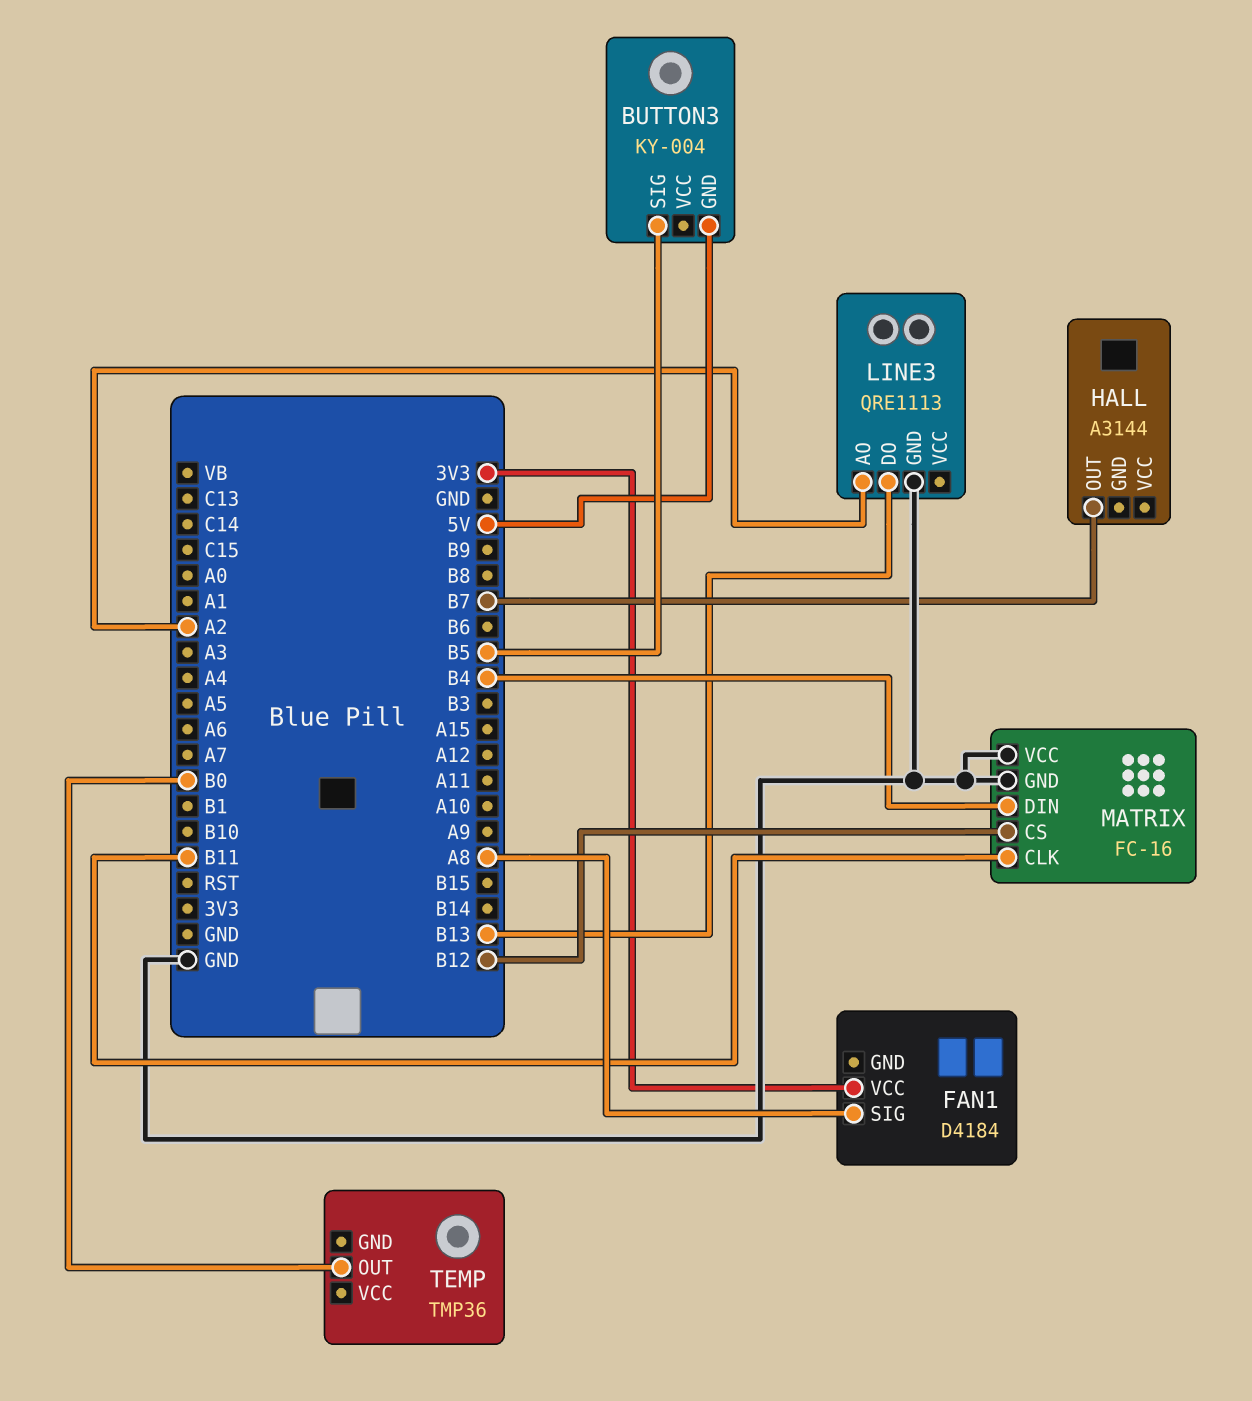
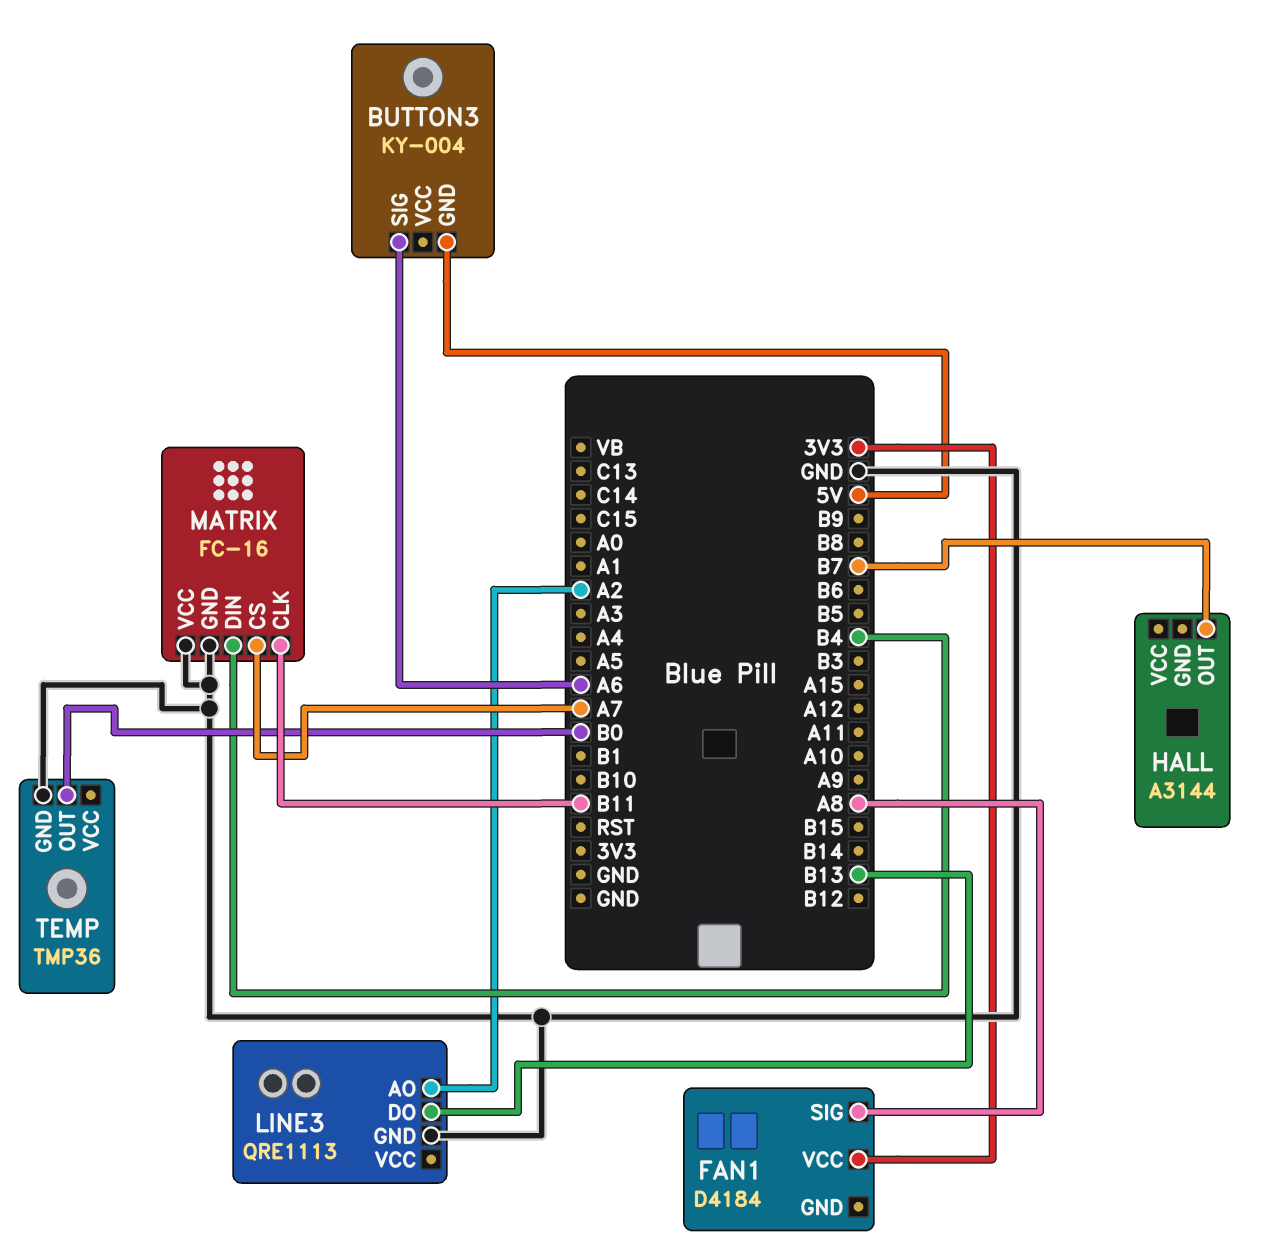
BUTTON3 pin SIG: B5 -> A6
MATRIX pin CS: B12 -> A7
TEMP pin GND: none -> GND

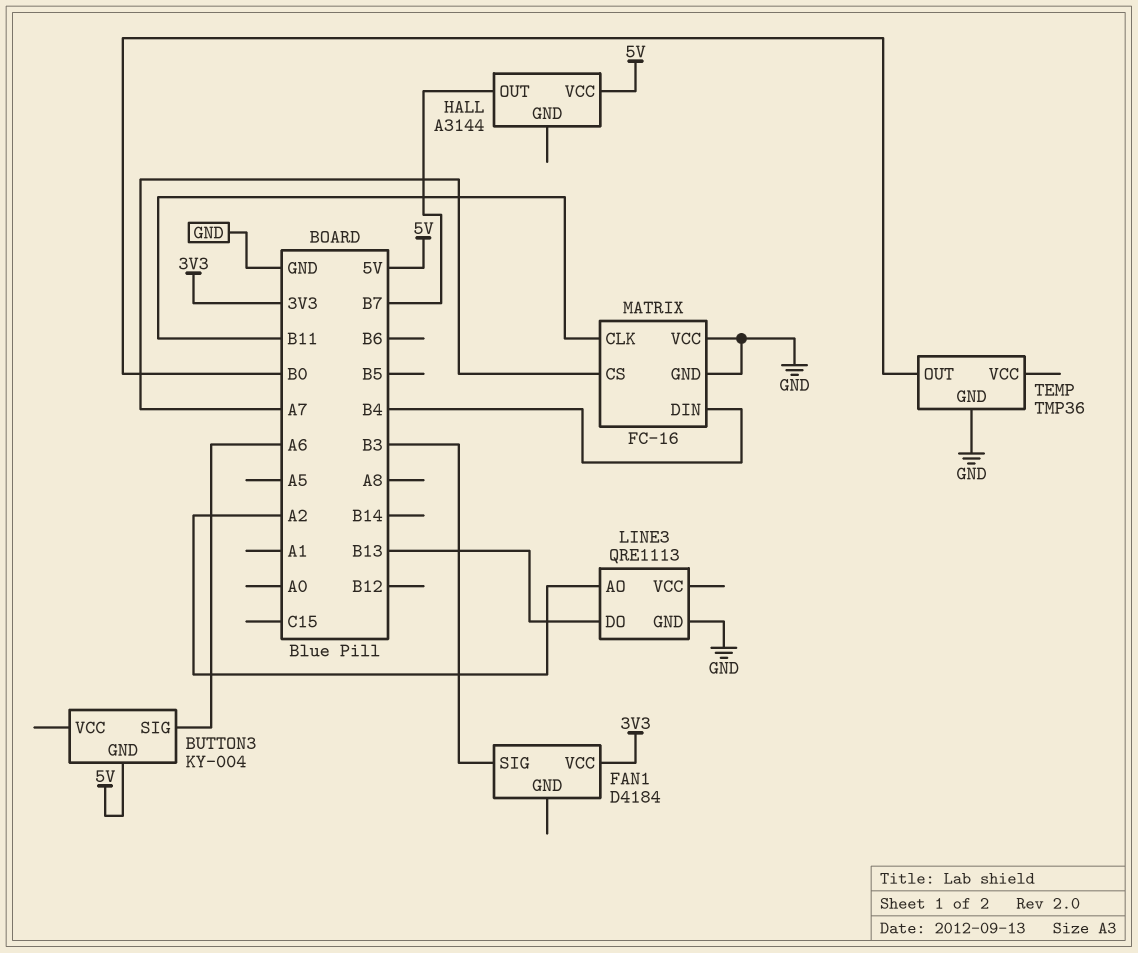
FAN1 pin SIG: A8 -> B3
HALL pin VCC: none -> 5V

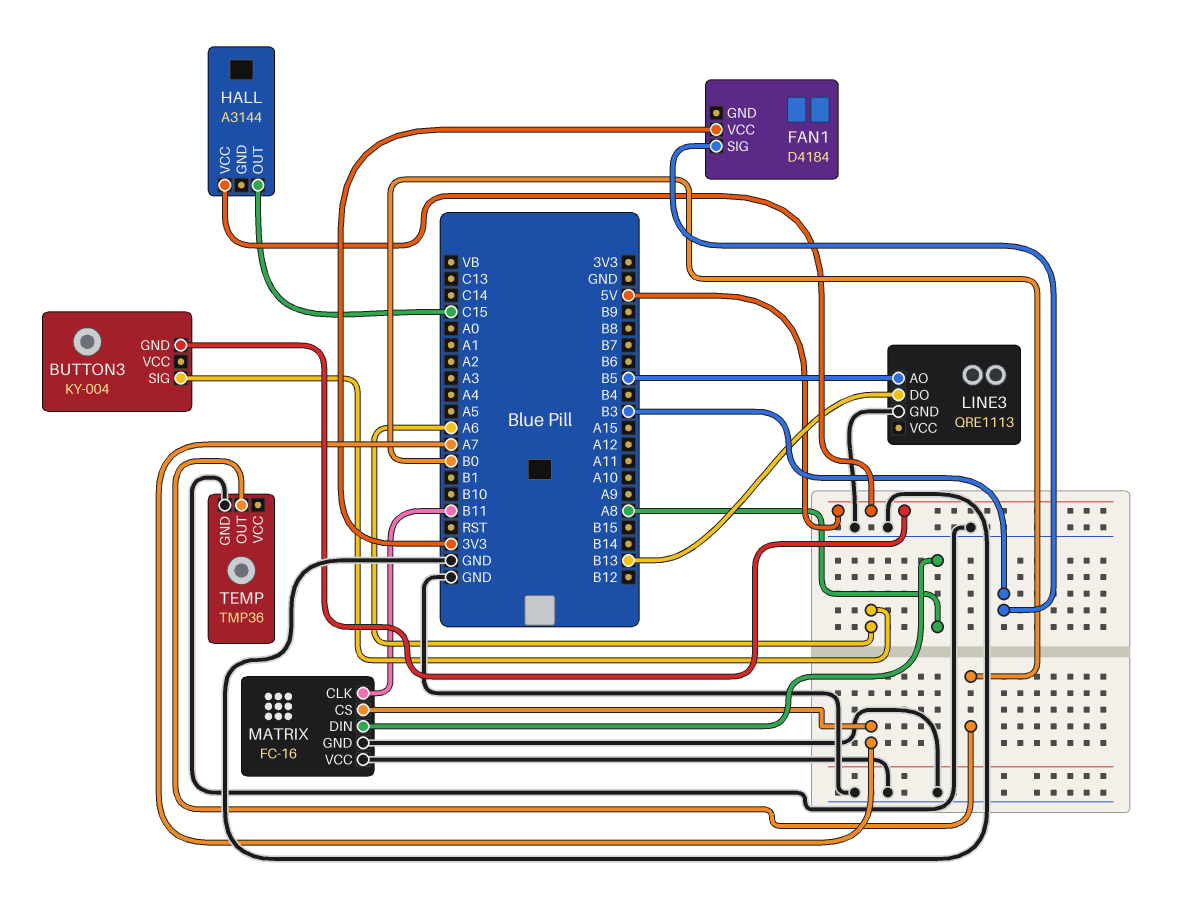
HALL pin OUT: B7 -> C15
LINE3 pin AO: A2 -> B5
MATRIX pin DIN: B4 -> A8

